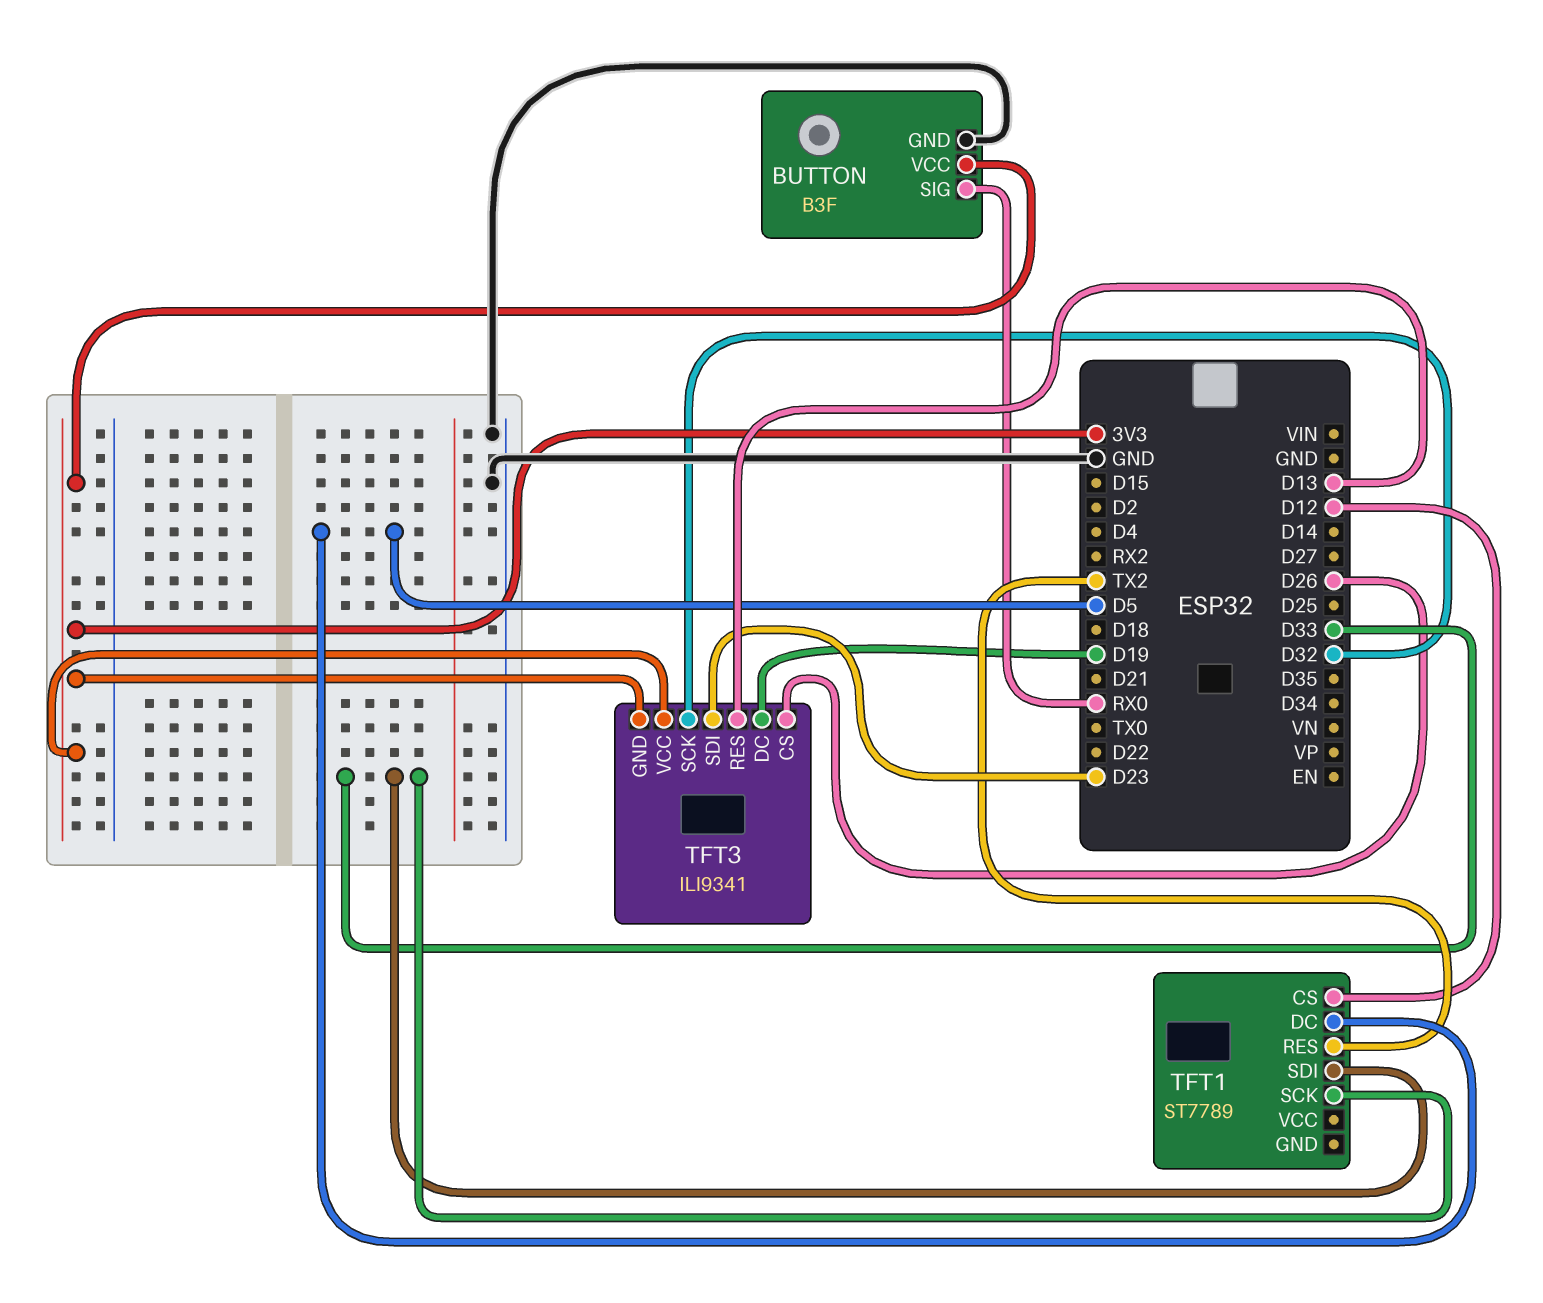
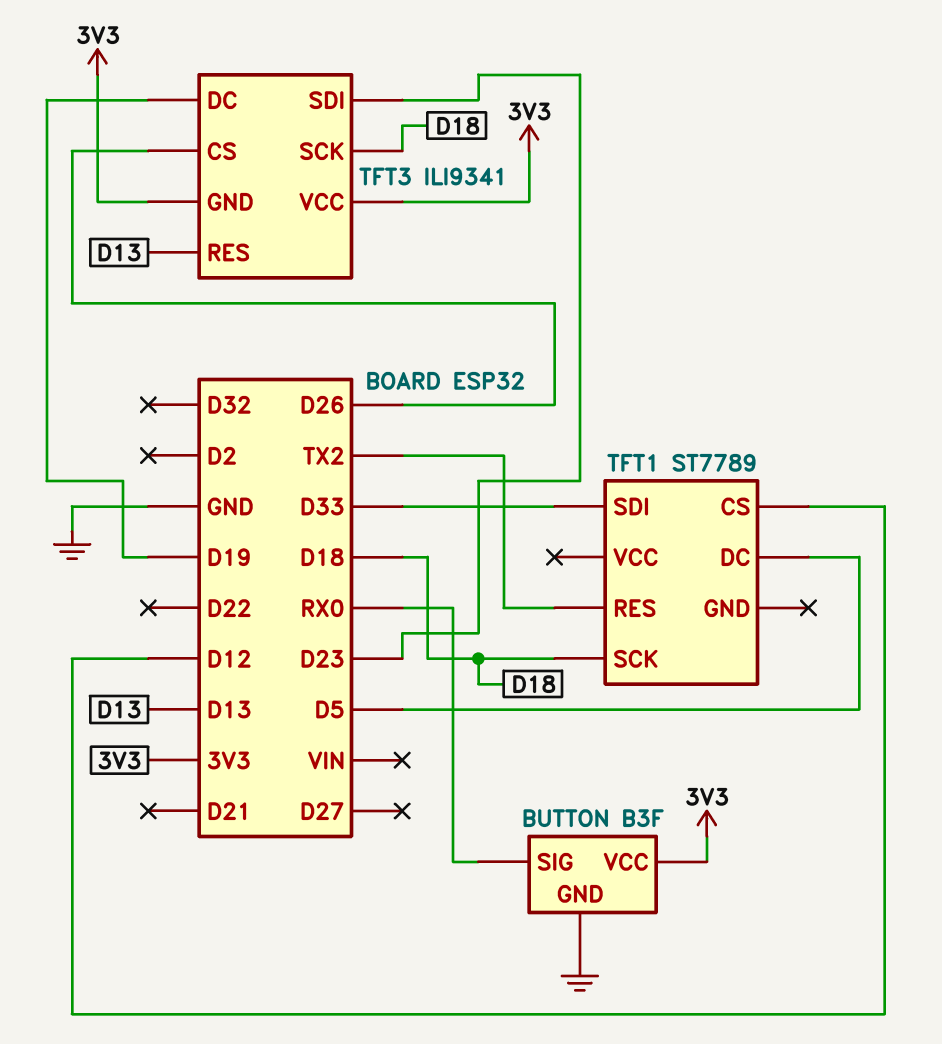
TFT1 pin SCK: D33 -> D18
TFT3 pin SCK: D32 -> D18

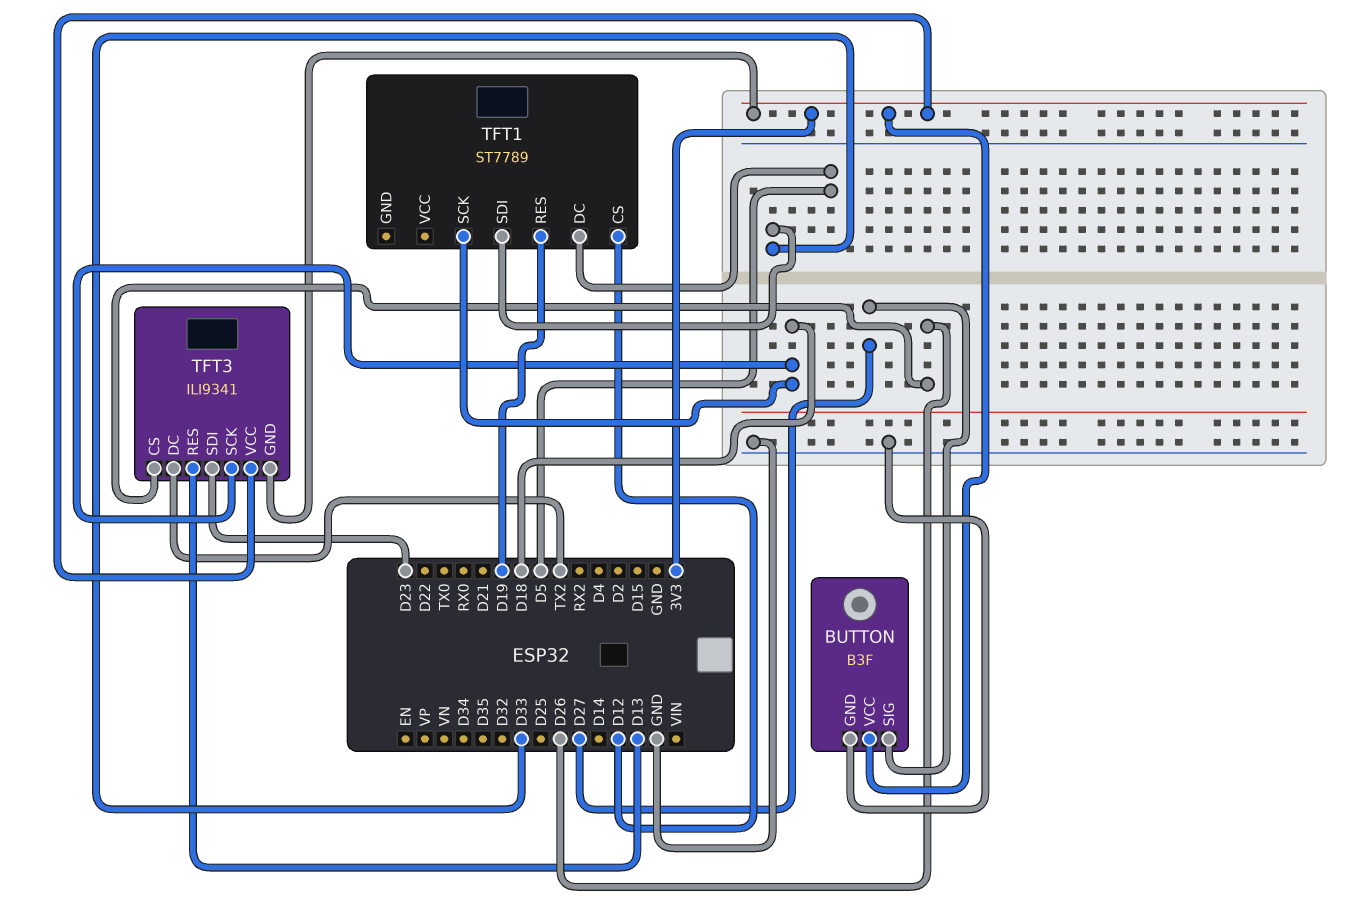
BUTTON pin SIG: RX0 -> D27
TFT1 pin RES: TX2 -> D19
TFT3 pin DC: D19 -> TX2

